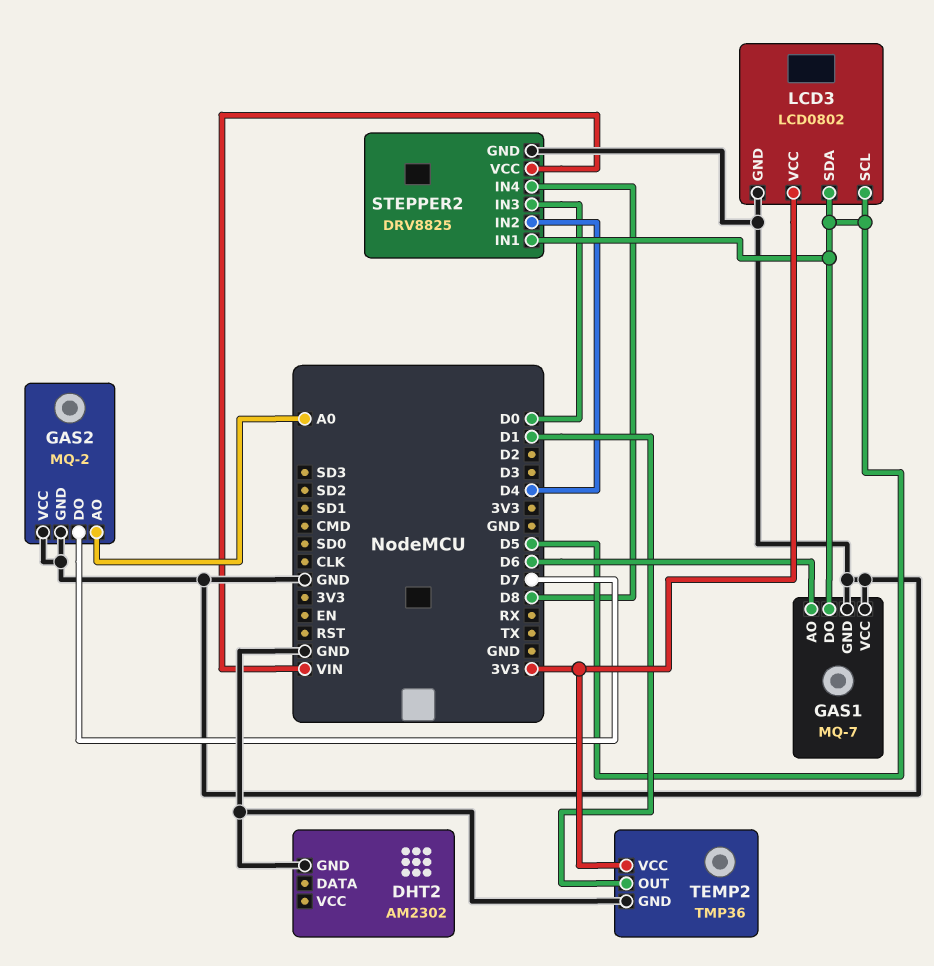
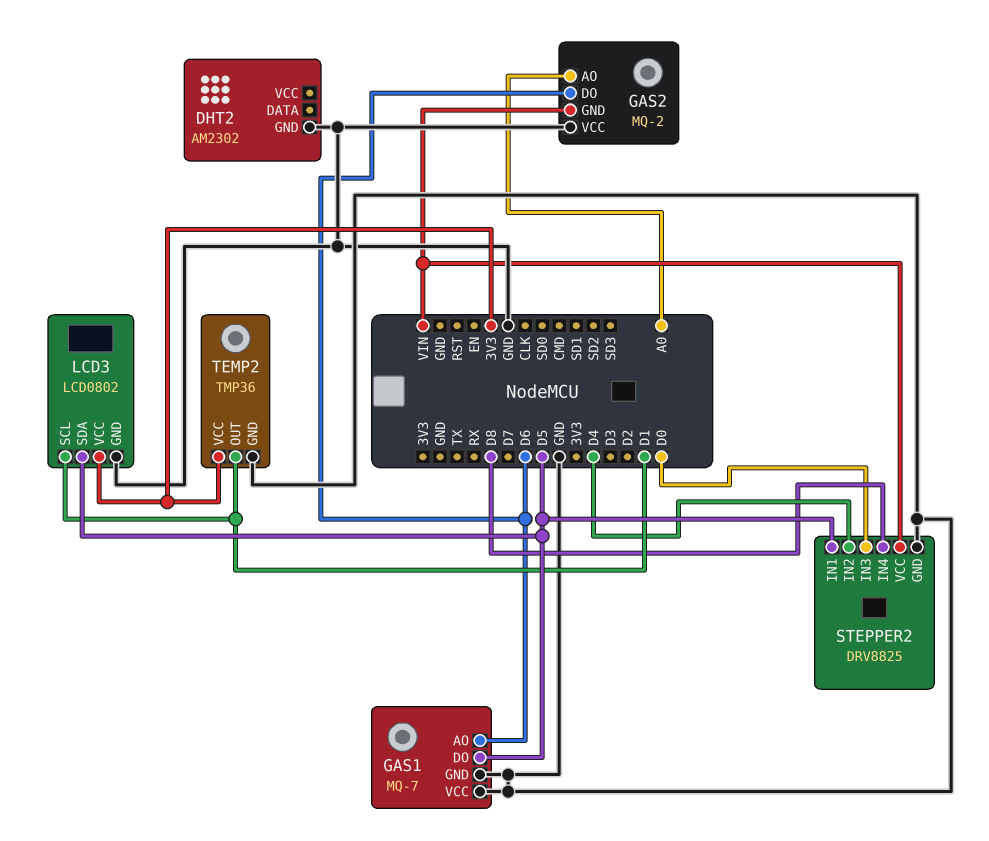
GAS2 pin DO: D7 -> D6
GAS2 pin GND: GND -> VIN
LCD3 pin SCL: D5 -> D1

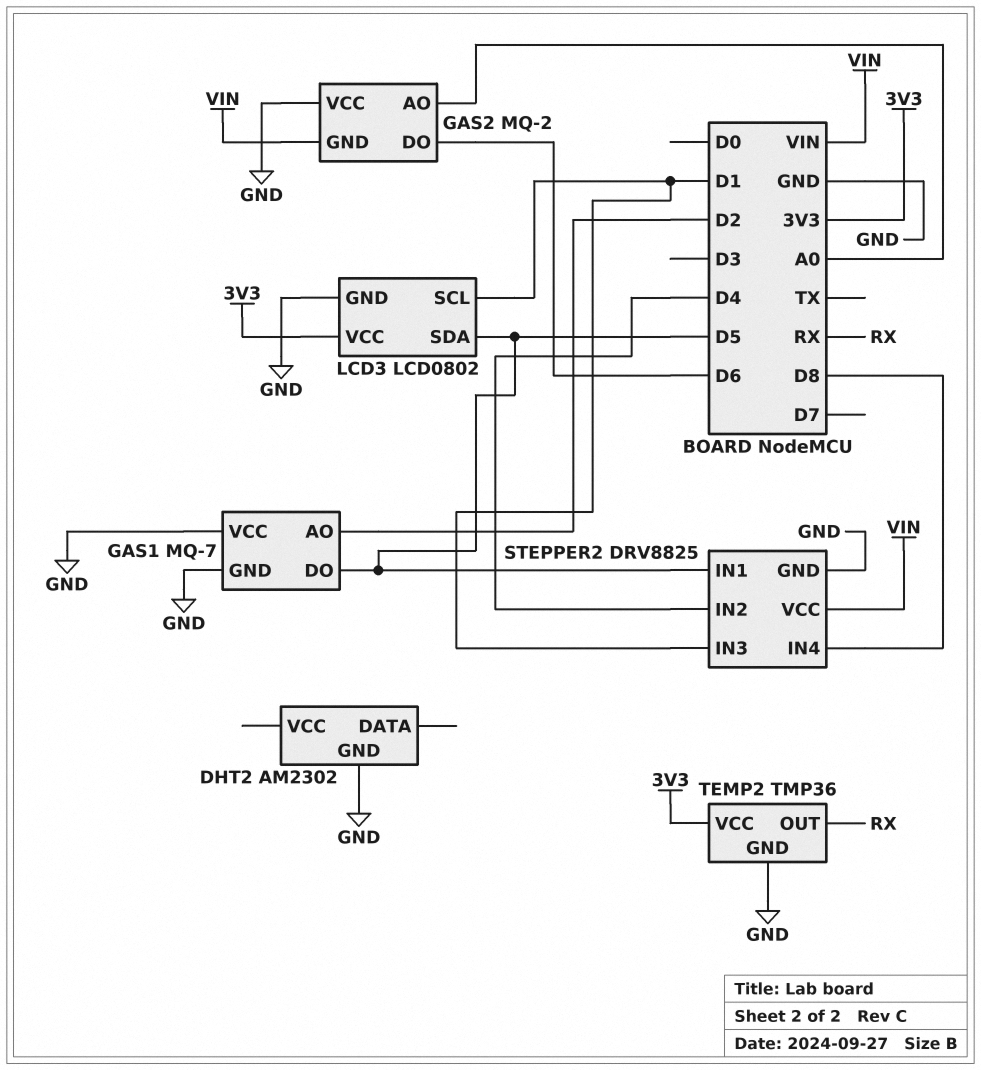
GAS1 pin AO: D6 -> D2
STEPPER2 pin IN3: D0 -> D1
TEMP2 pin OUT: D1 -> RX

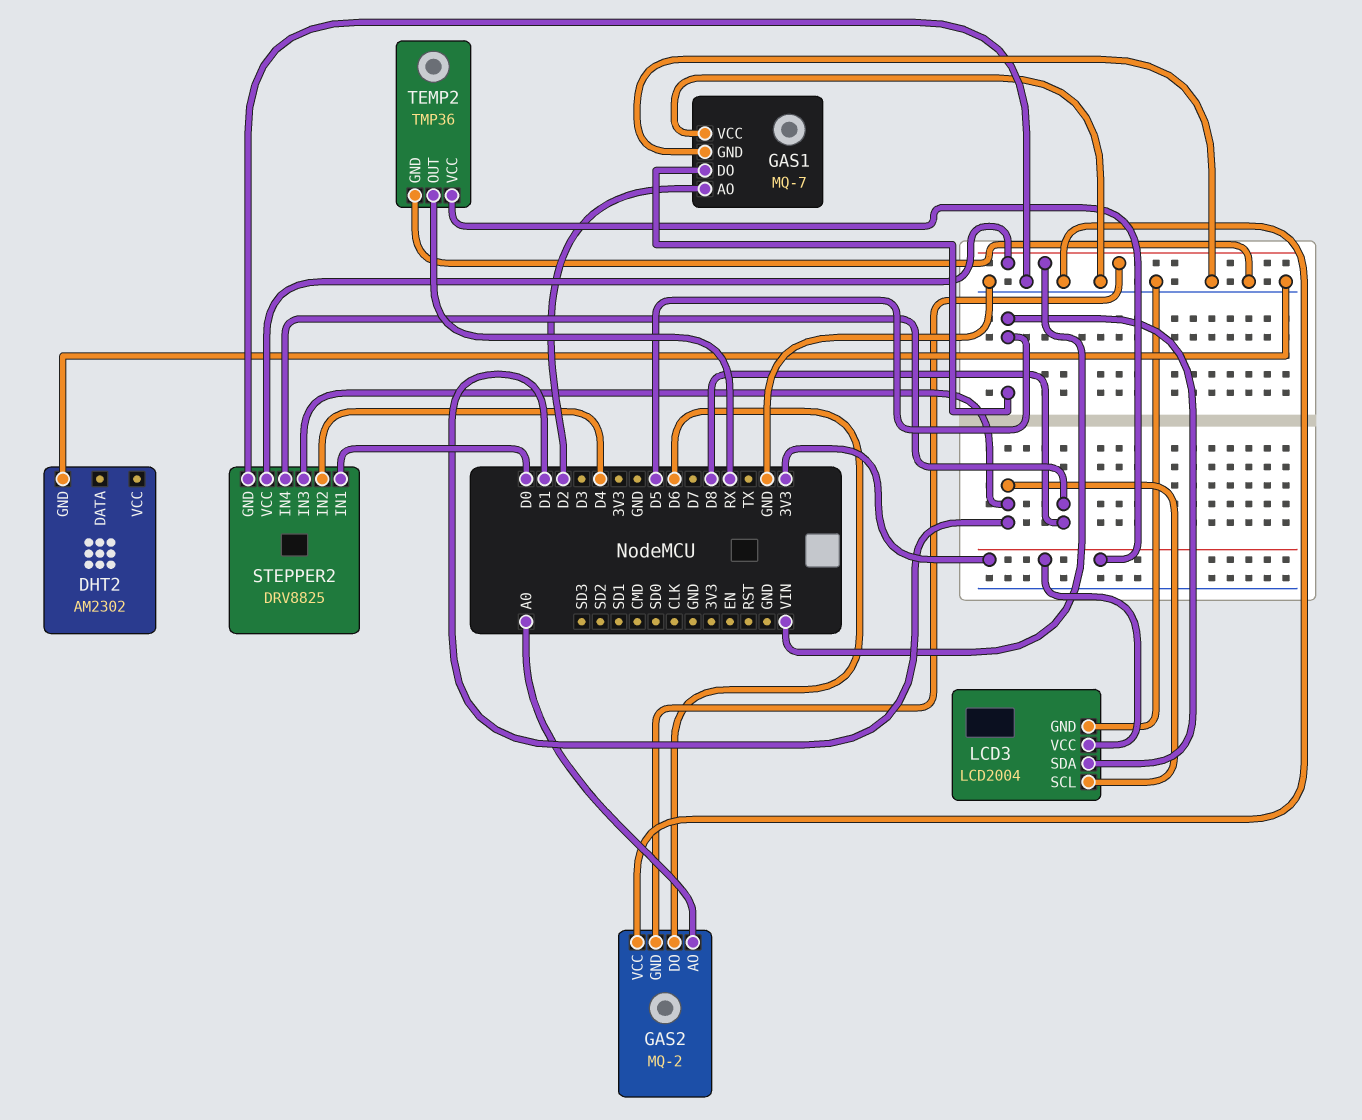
LCD3: LCD0802 -> LCD2004
STEPPER2 pin IN1: D5 -> D0

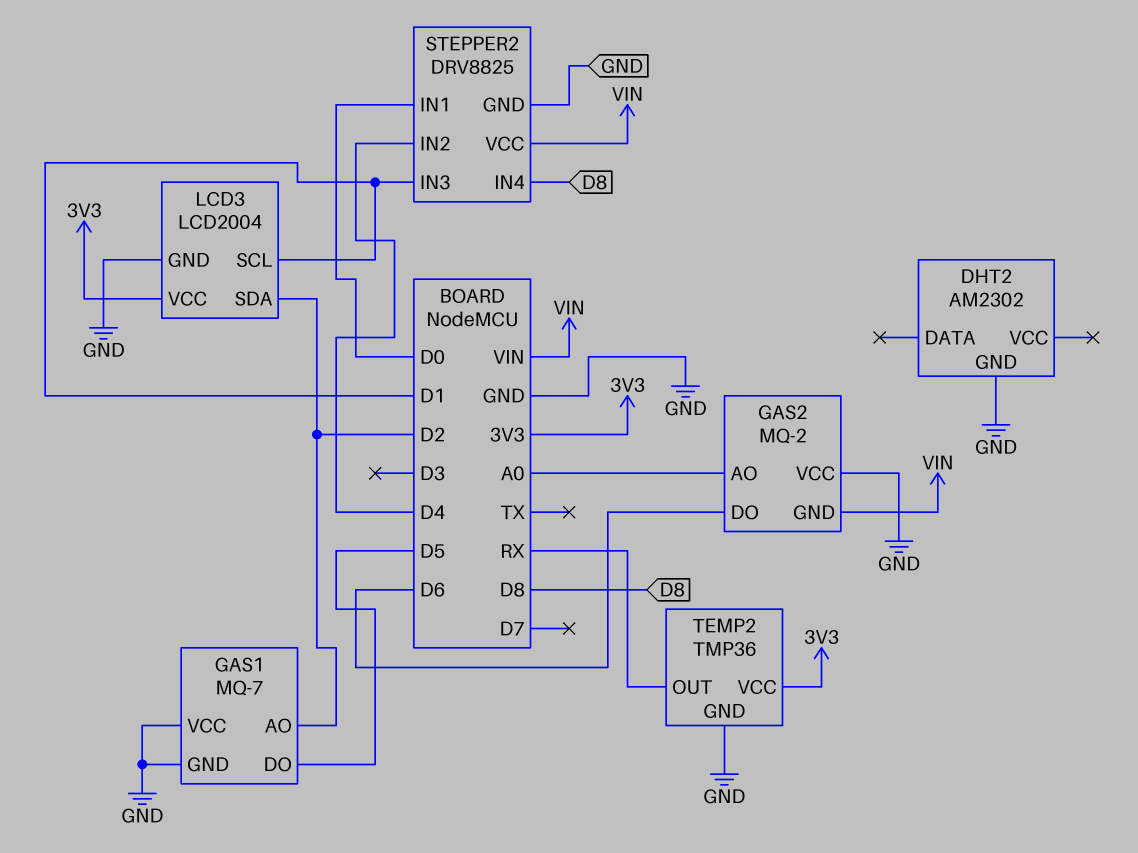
LCD3 pin SDA: D5 -> D2

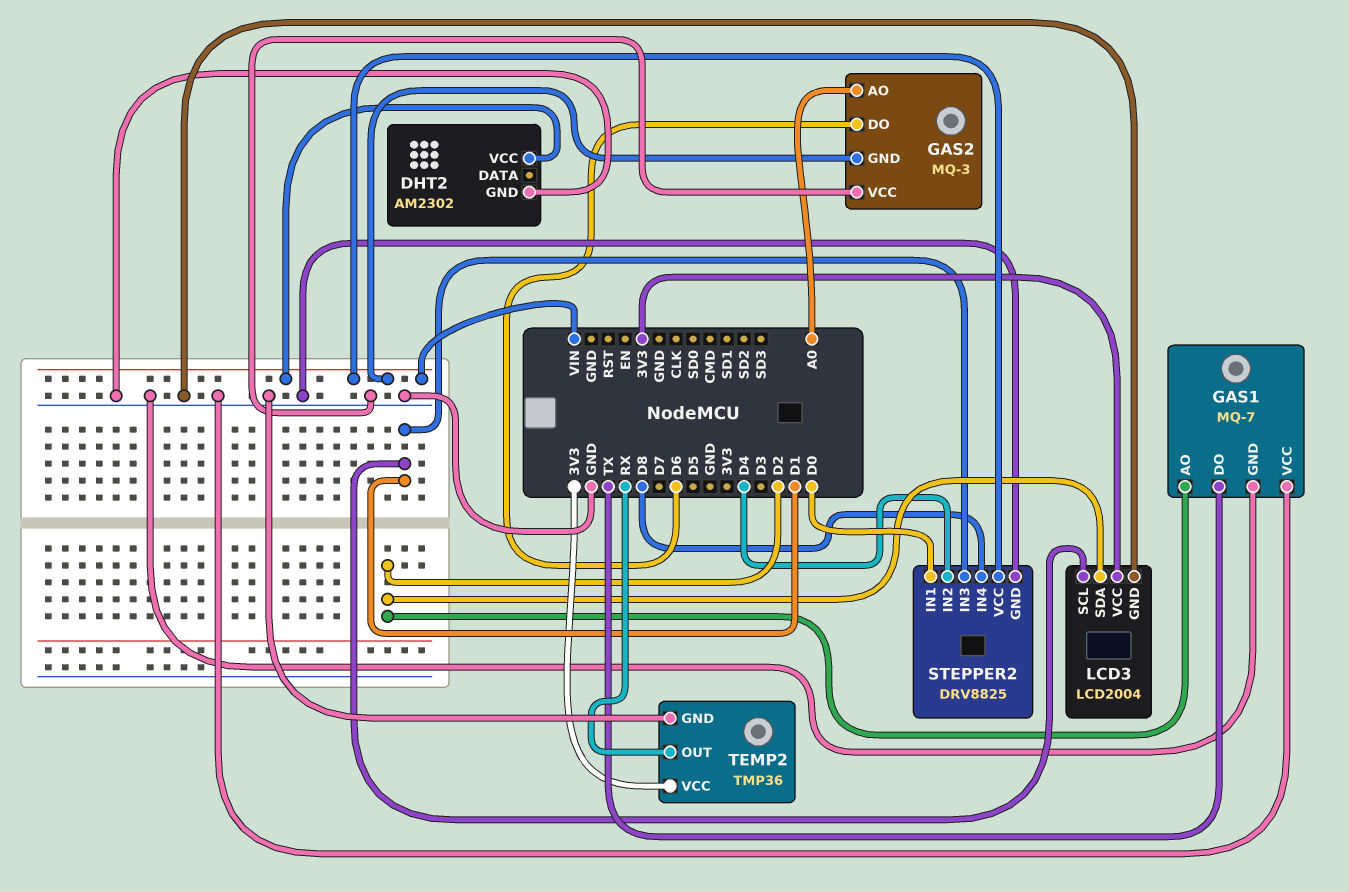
DHT2 pin VCC: none -> VIN
GAS1 pin DO: D5 -> TX
GAS2: MQ-2 -> MQ-3

